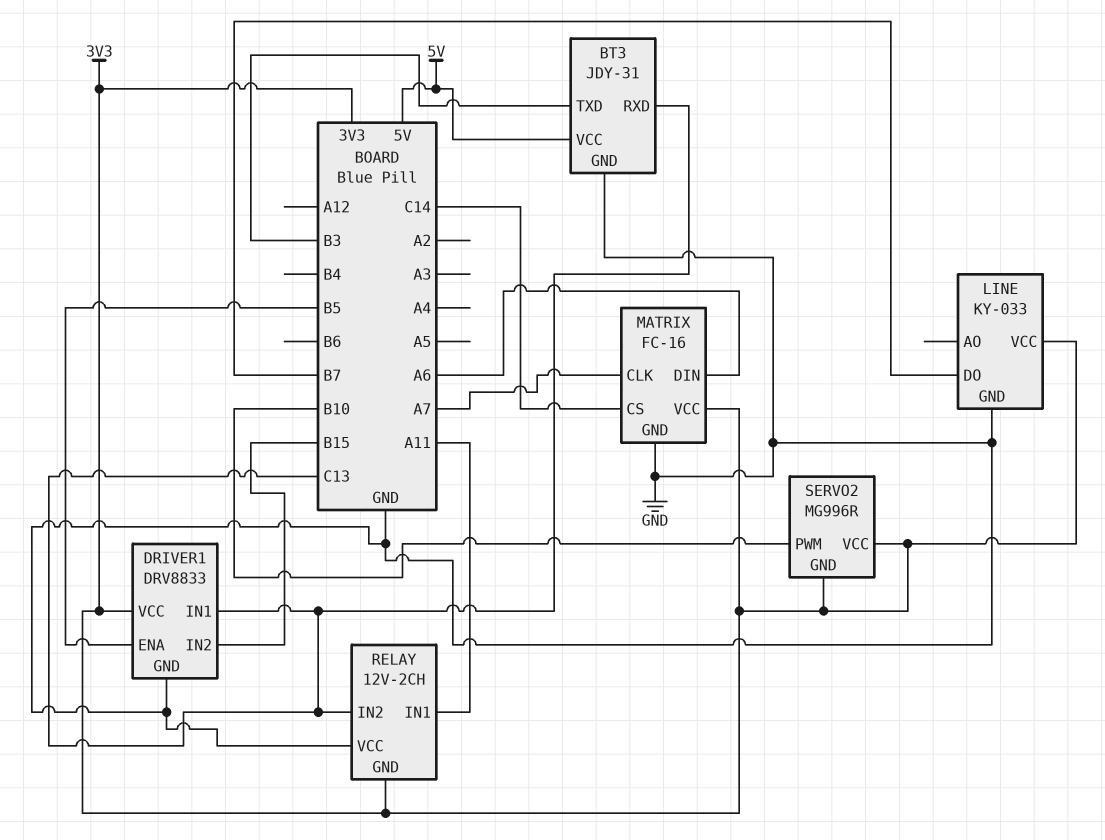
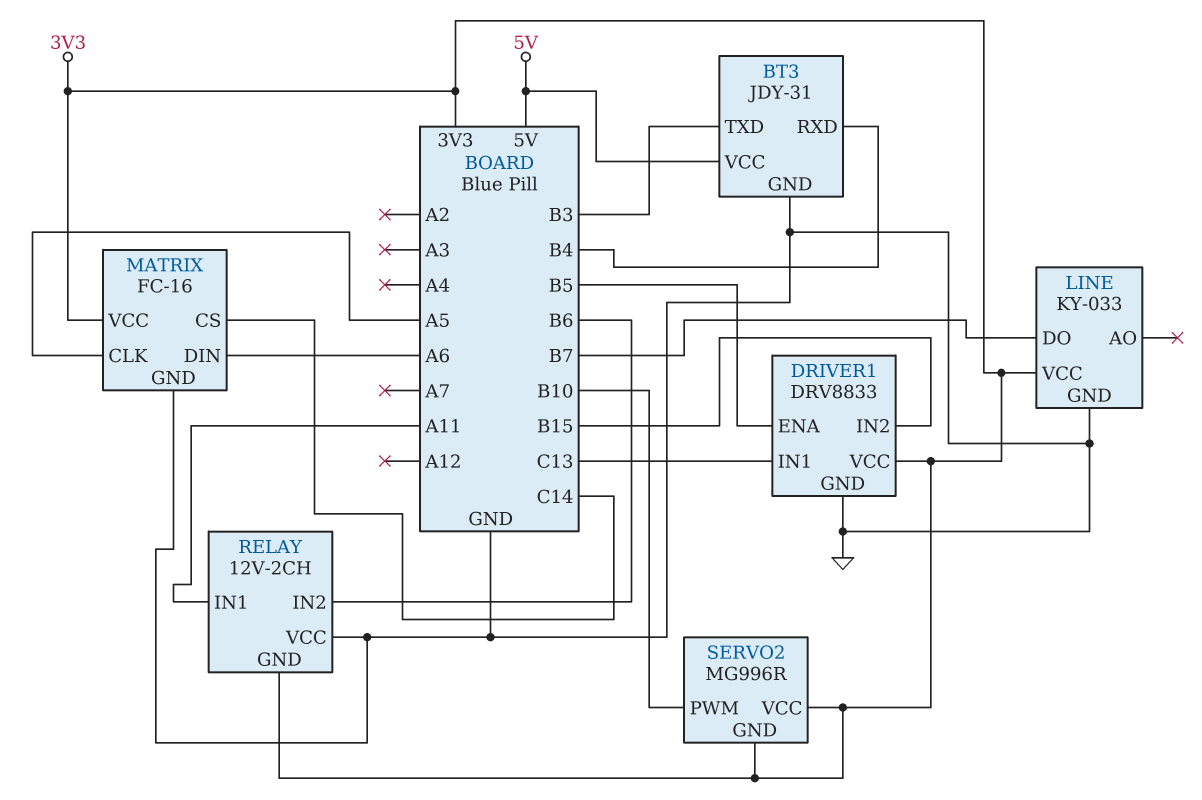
BT3 pin RXD: C13 -> B4
MATRIX pin CLK: A7 -> A5
RELAY pin IN2: C13 -> B6

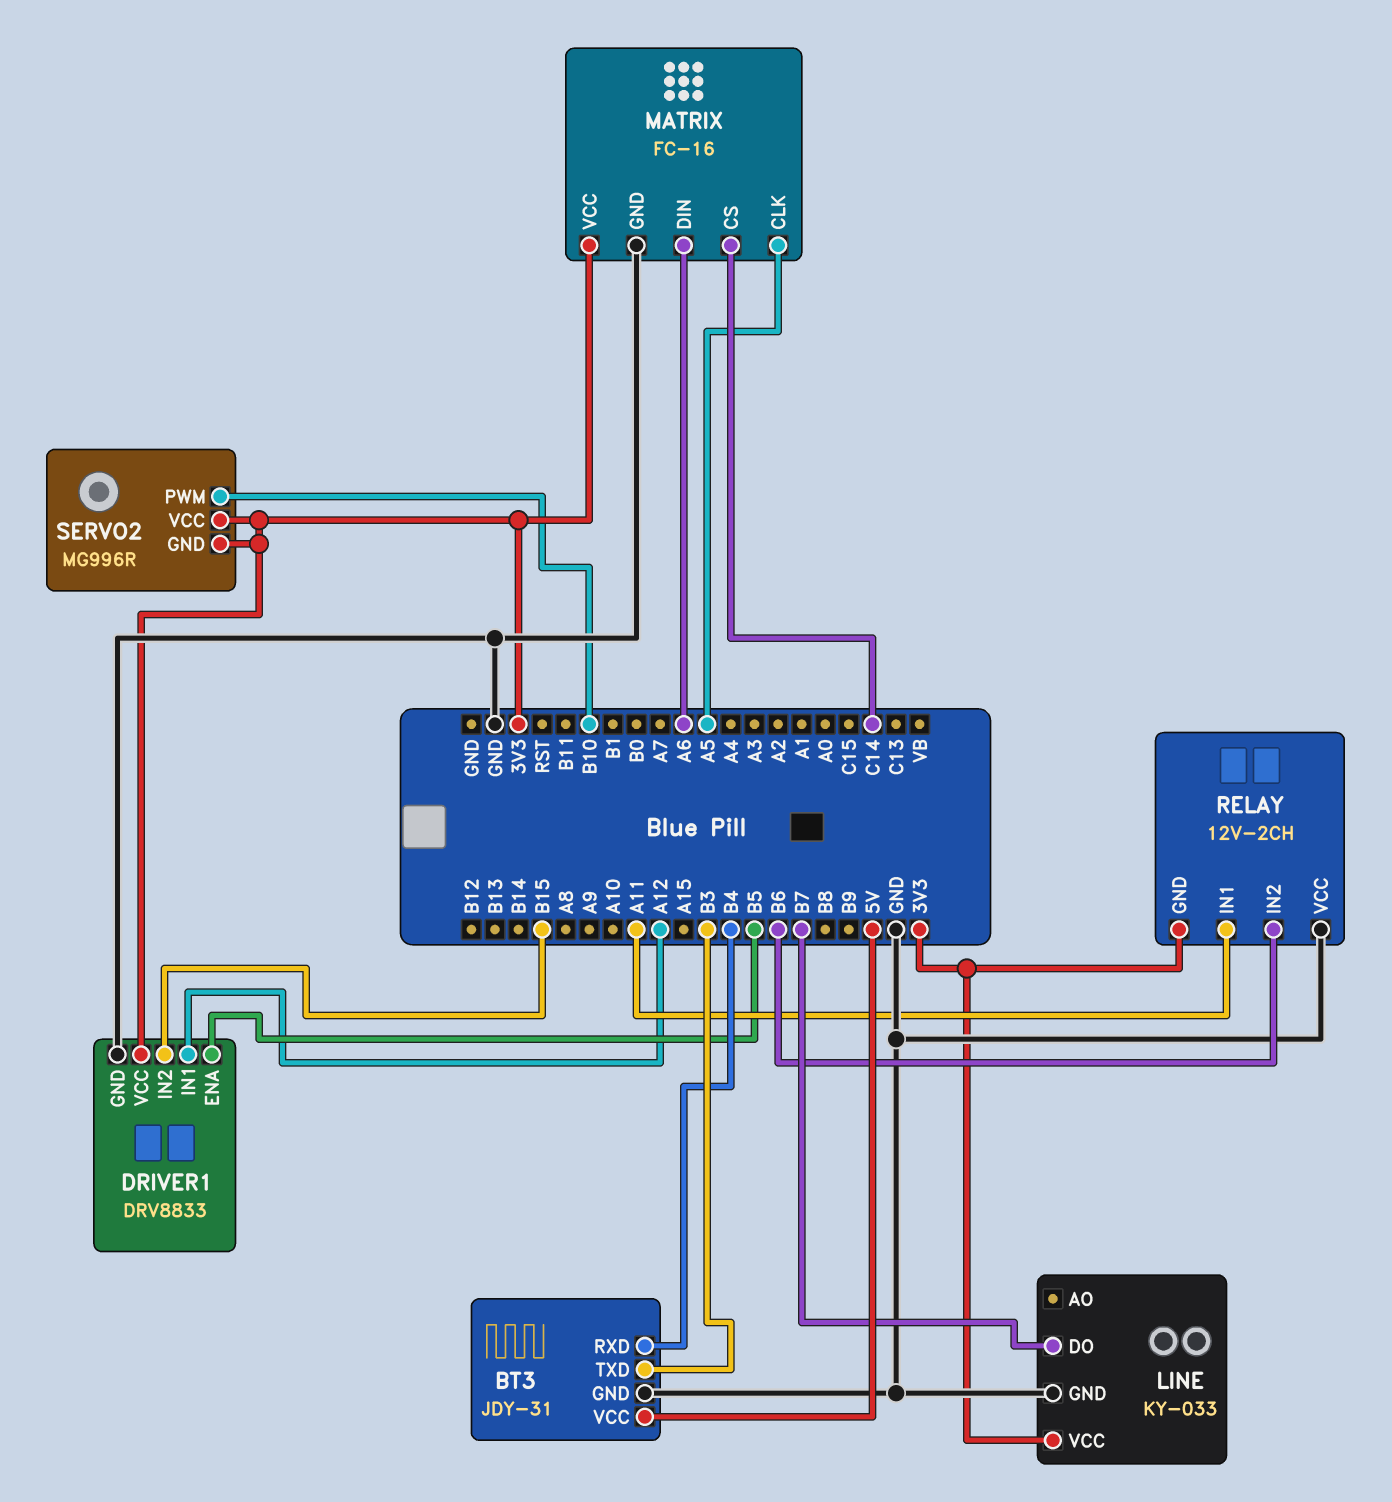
DRIVER1 pin IN1: C13 -> A12

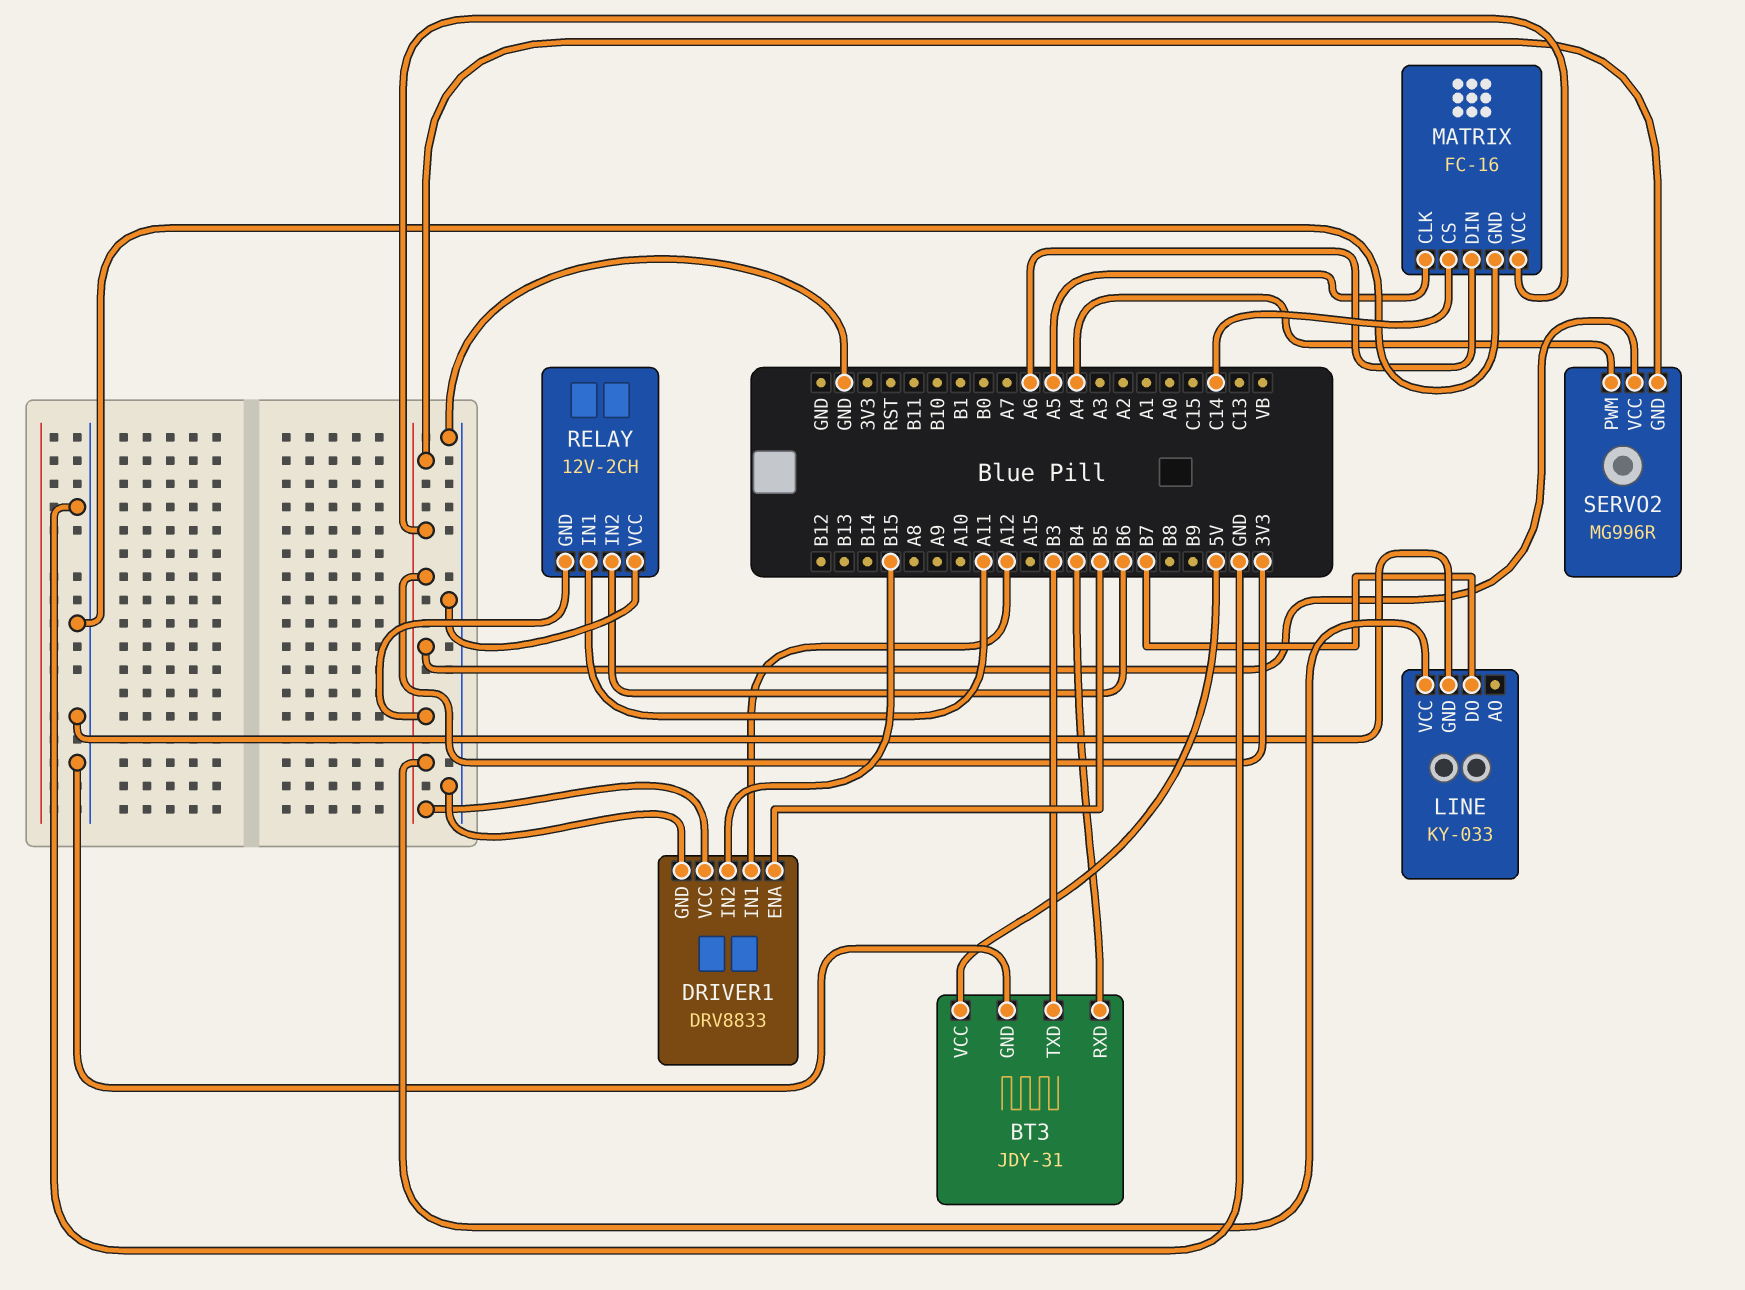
SERVO2 pin PWM: B10 -> A4

